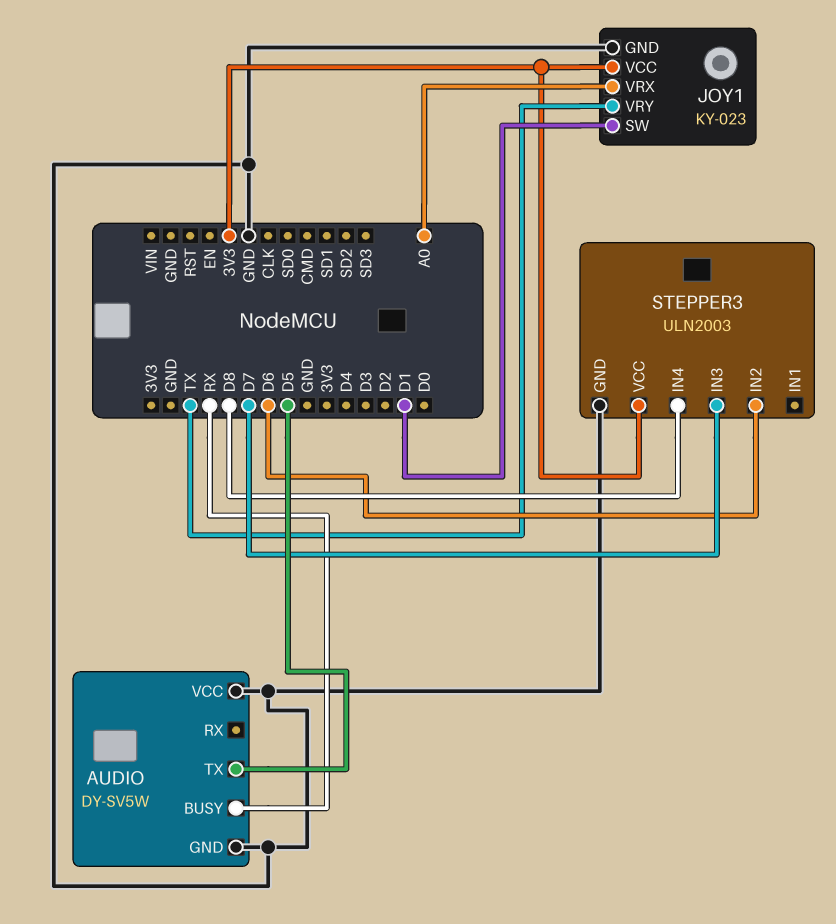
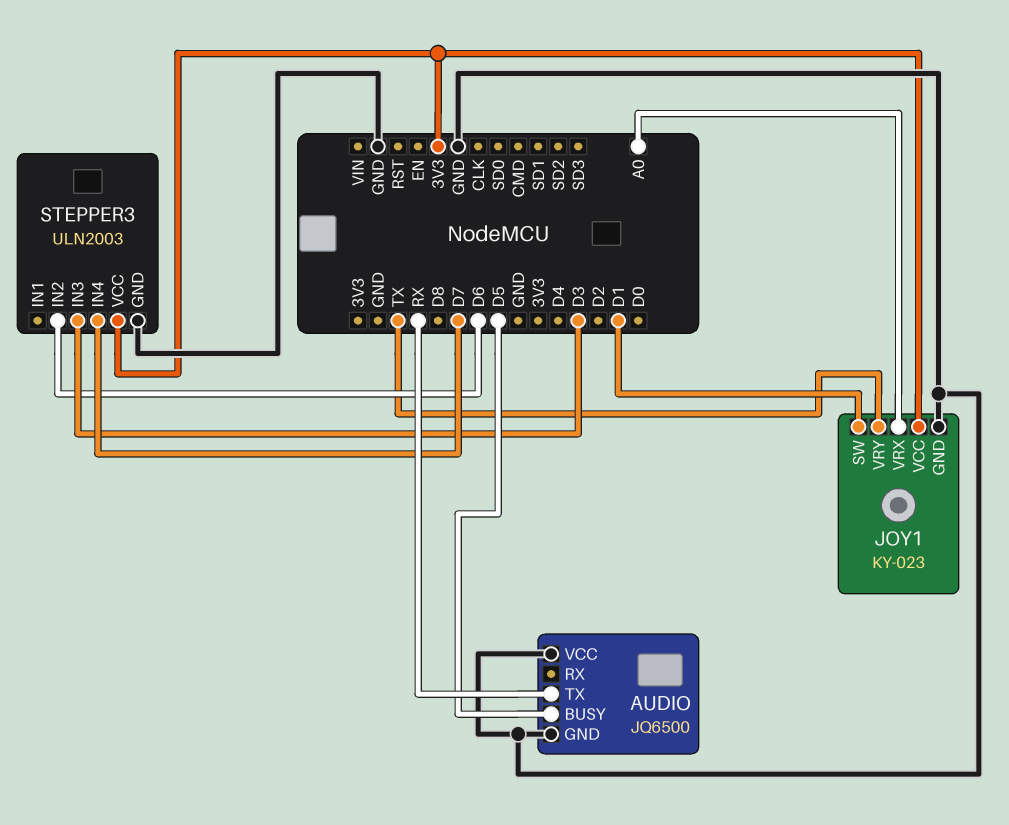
AUDIO: DY-SV5W -> JQ6500
AUDIO pin BUSY: RX -> D5
AUDIO pin TX: D5 -> RX
STEPPER3 pin IN3: D7 -> D3
STEPPER3 pin IN4: D8 -> D7

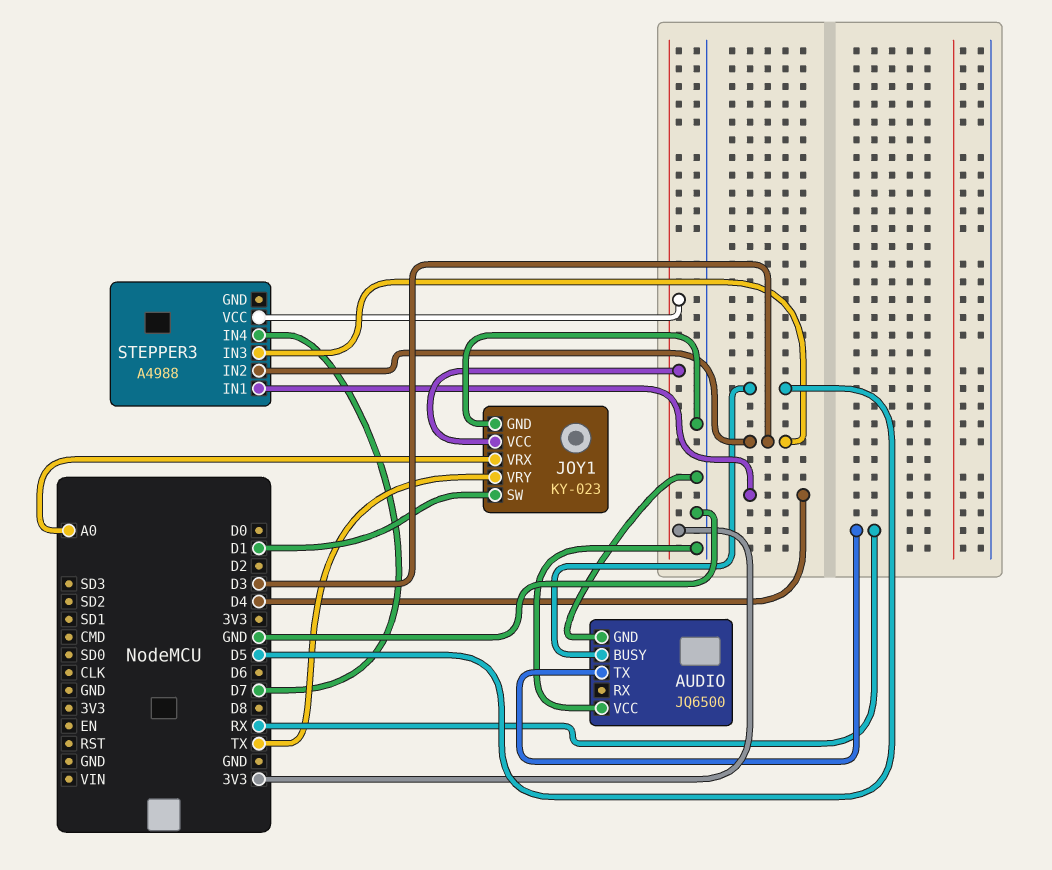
STEPPER3: ULN2003 -> A4988
STEPPER3 pin GND: GND -> none
STEPPER3 pin IN1: none -> D4
STEPPER3 pin IN2: D6 -> D3

